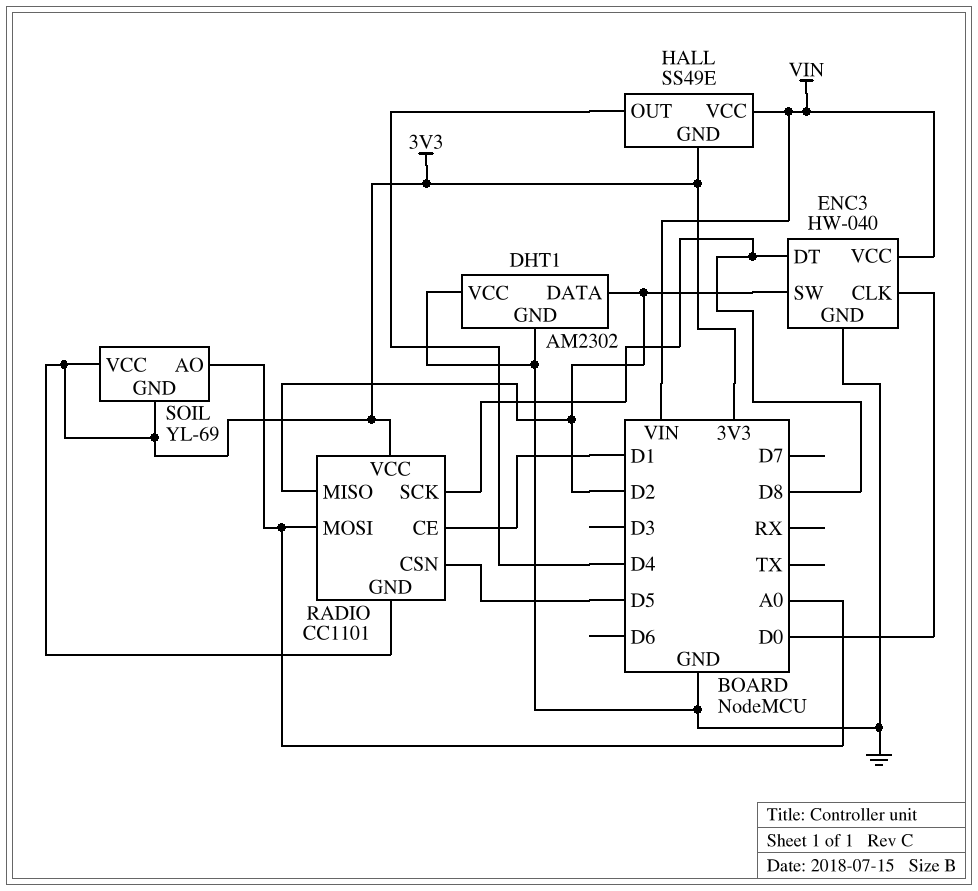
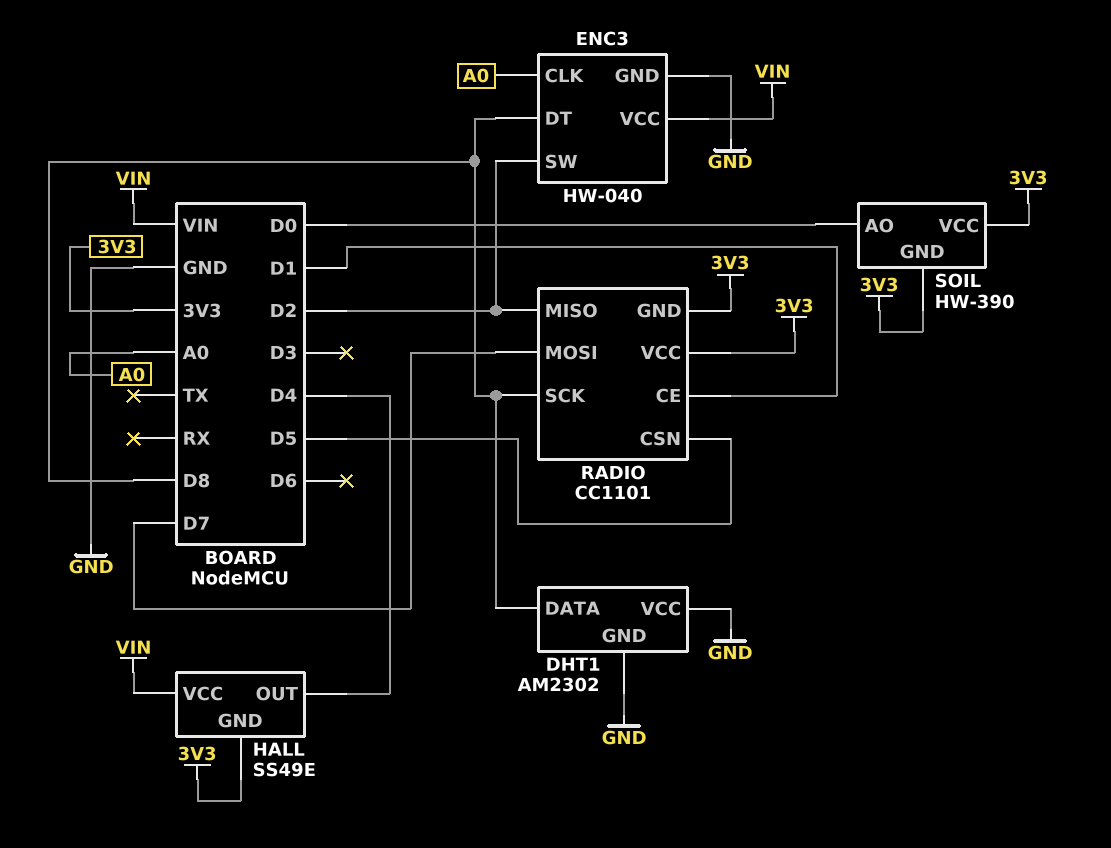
DHT1 pin DATA: D2 -> D8
ENC3 pin CLK: D0 -> A0
RADIO pin MOSI: A0 -> D7
SOIL: YL-69 -> HW-390
SOIL pin AO: A0 -> D0

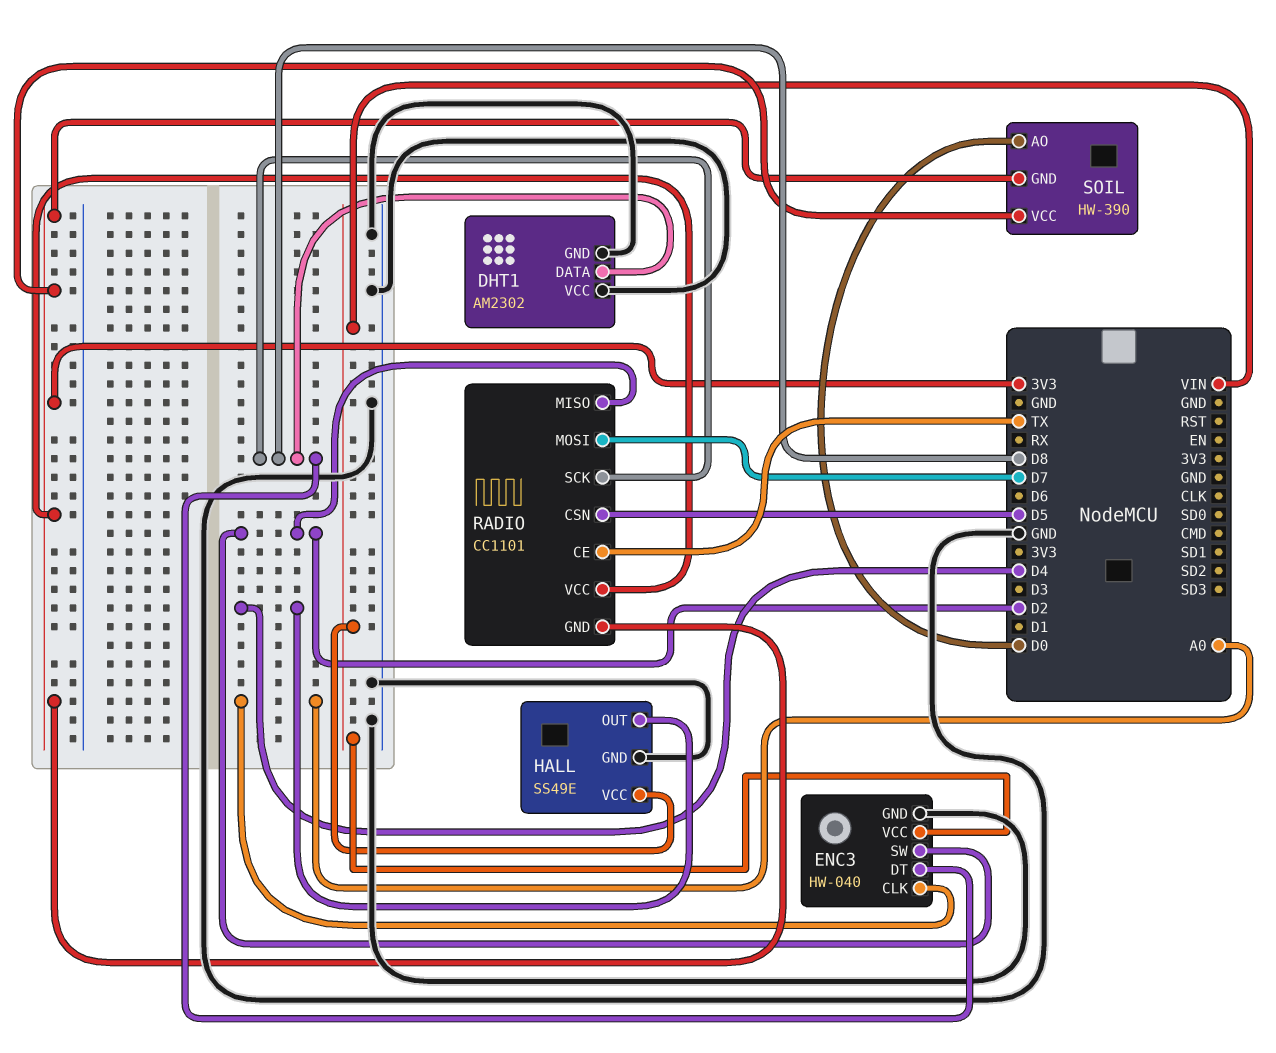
HALL pin GND: 3V3 -> GND
RADIO pin CE: D1 -> TX

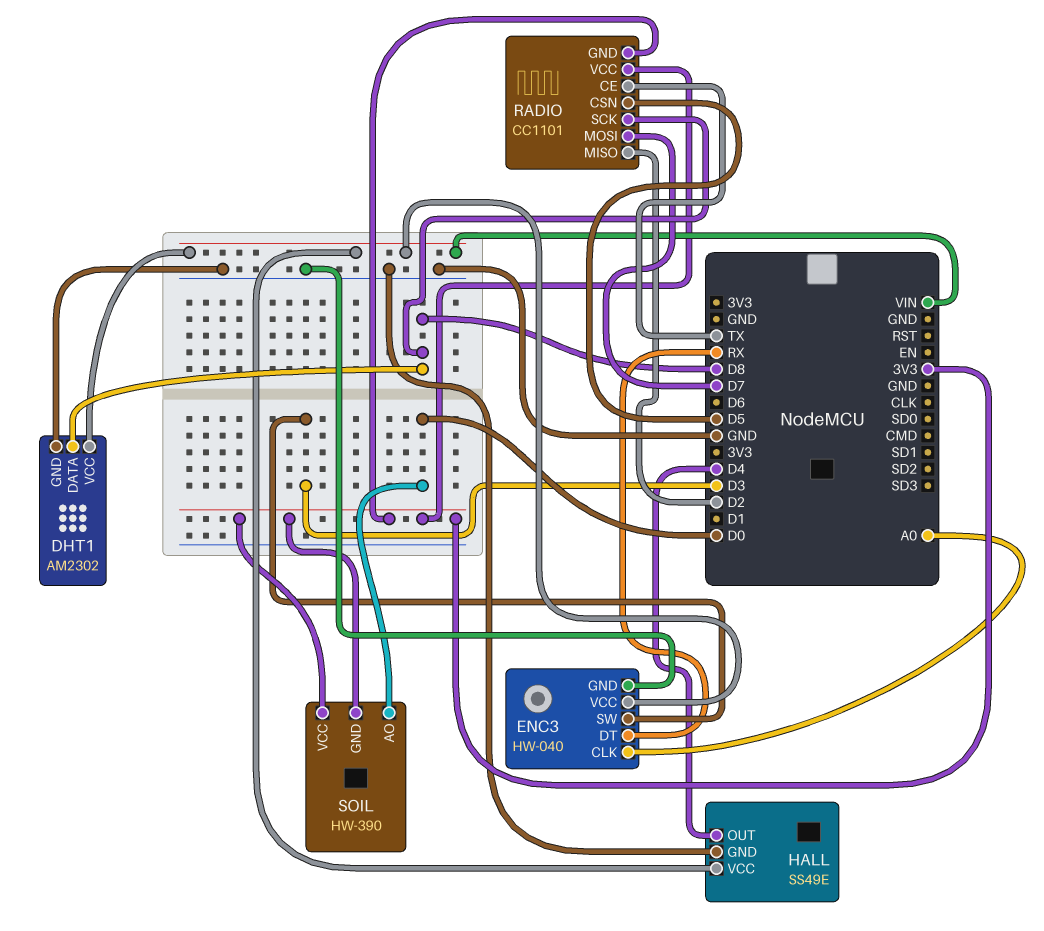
DHT1 pin VCC: GND -> VIN
ENC3 pin DT: D8 -> RX
ENC3 pin SW: D2 -> D3

